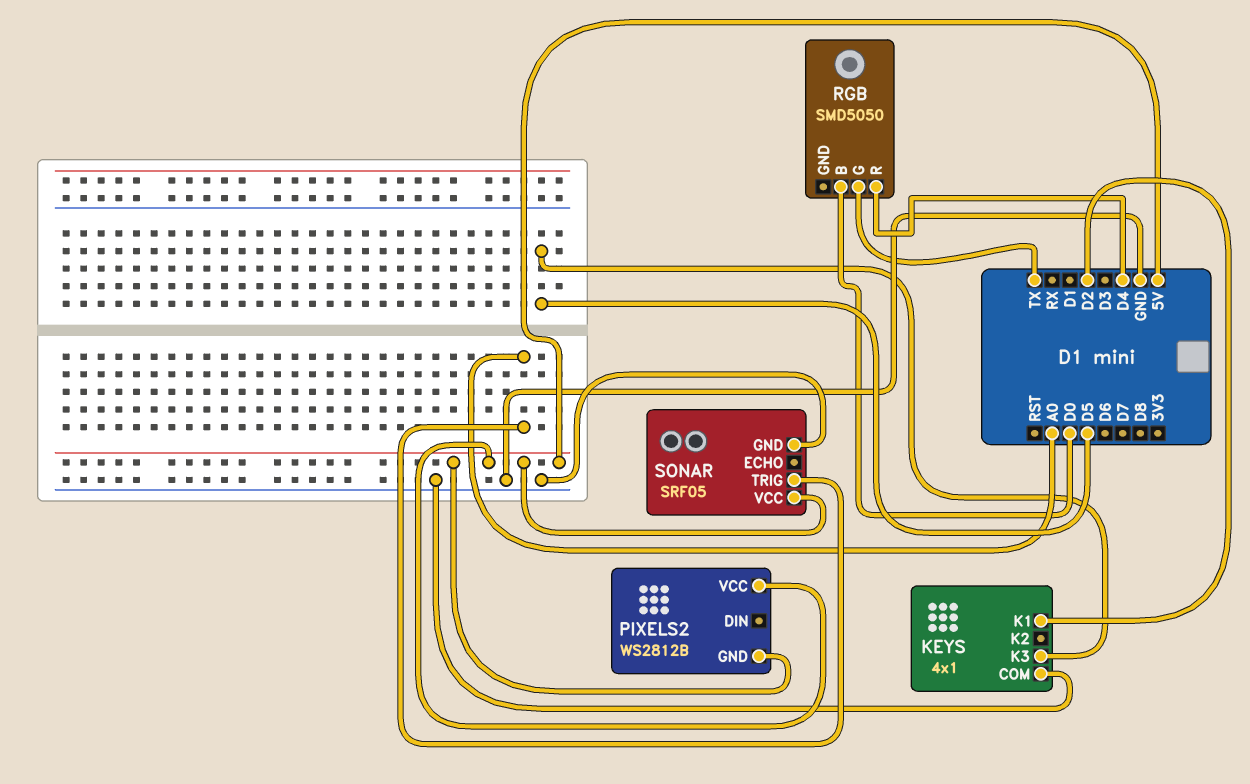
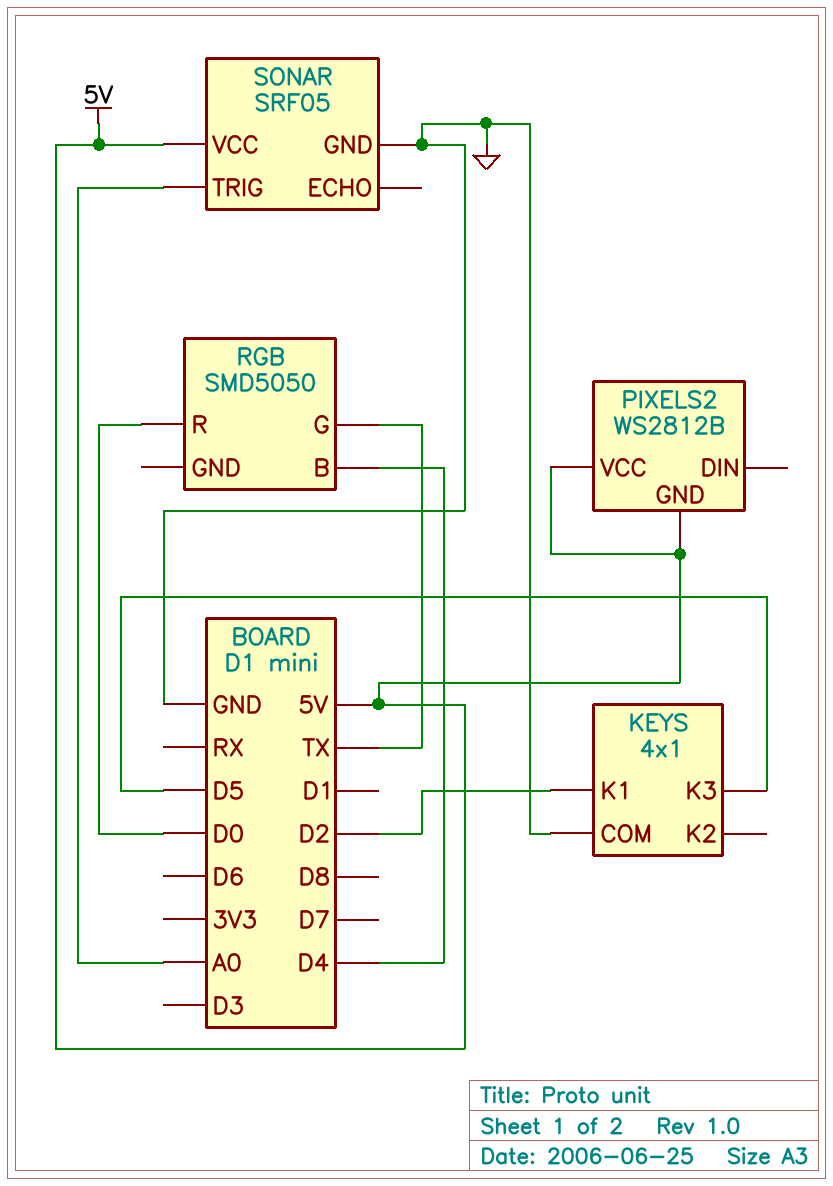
RGB pin B: D0 -> D4
RGB pin R: D4 -> D0

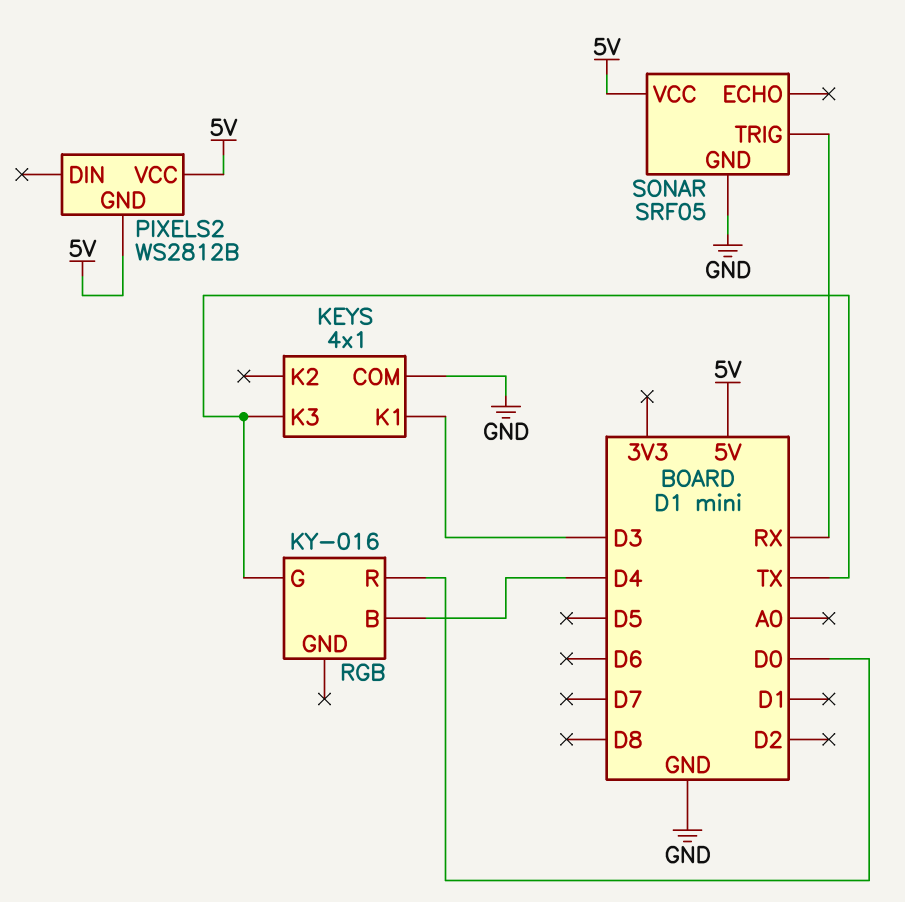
KEYS pin K1: D2 -> D3
KEYS pin K3: D5 -> TX
RGB: SMD5050 -> KY-016
SONAR pin TRIG: A0 -> RX

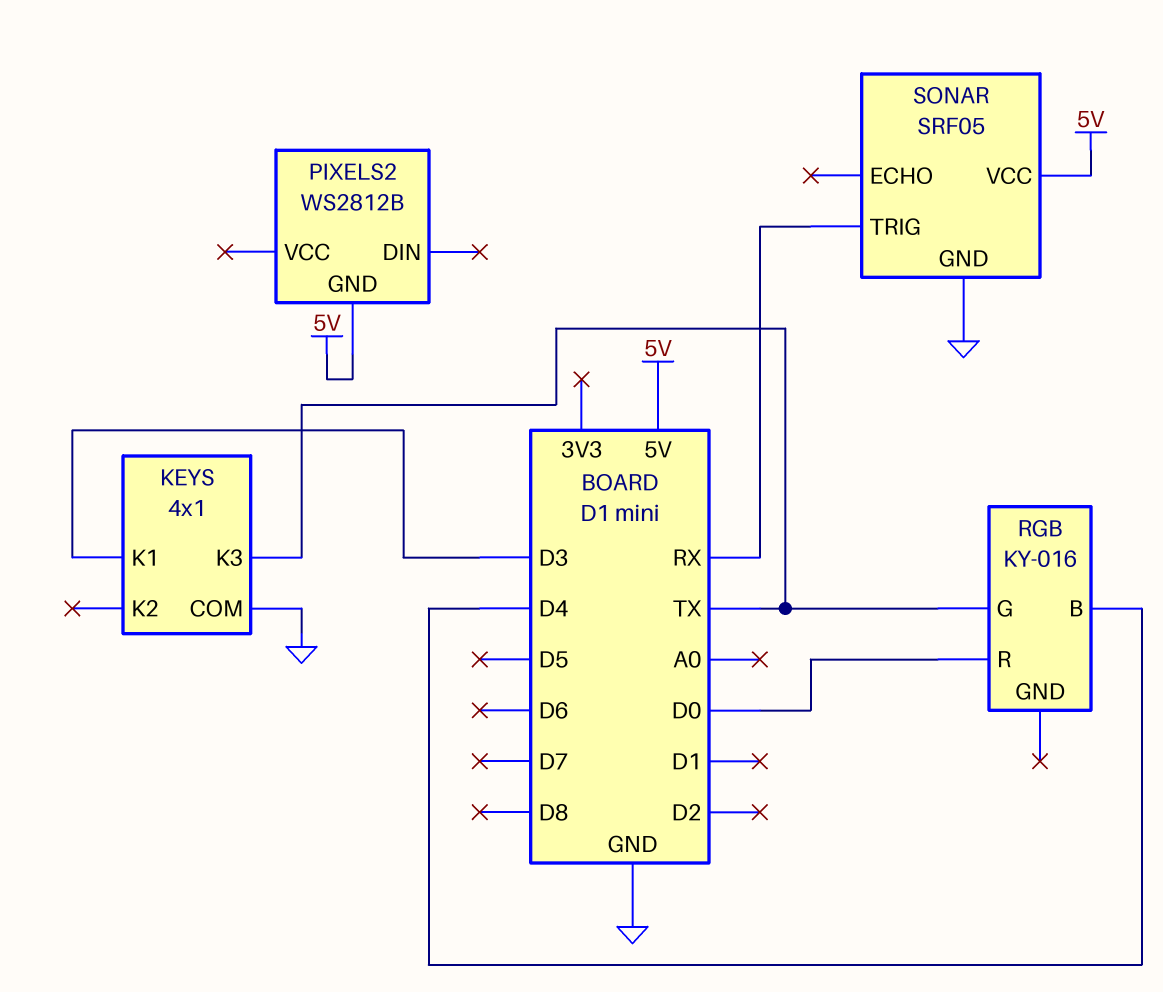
PIXELS2 pin VCC: 5V -> none

